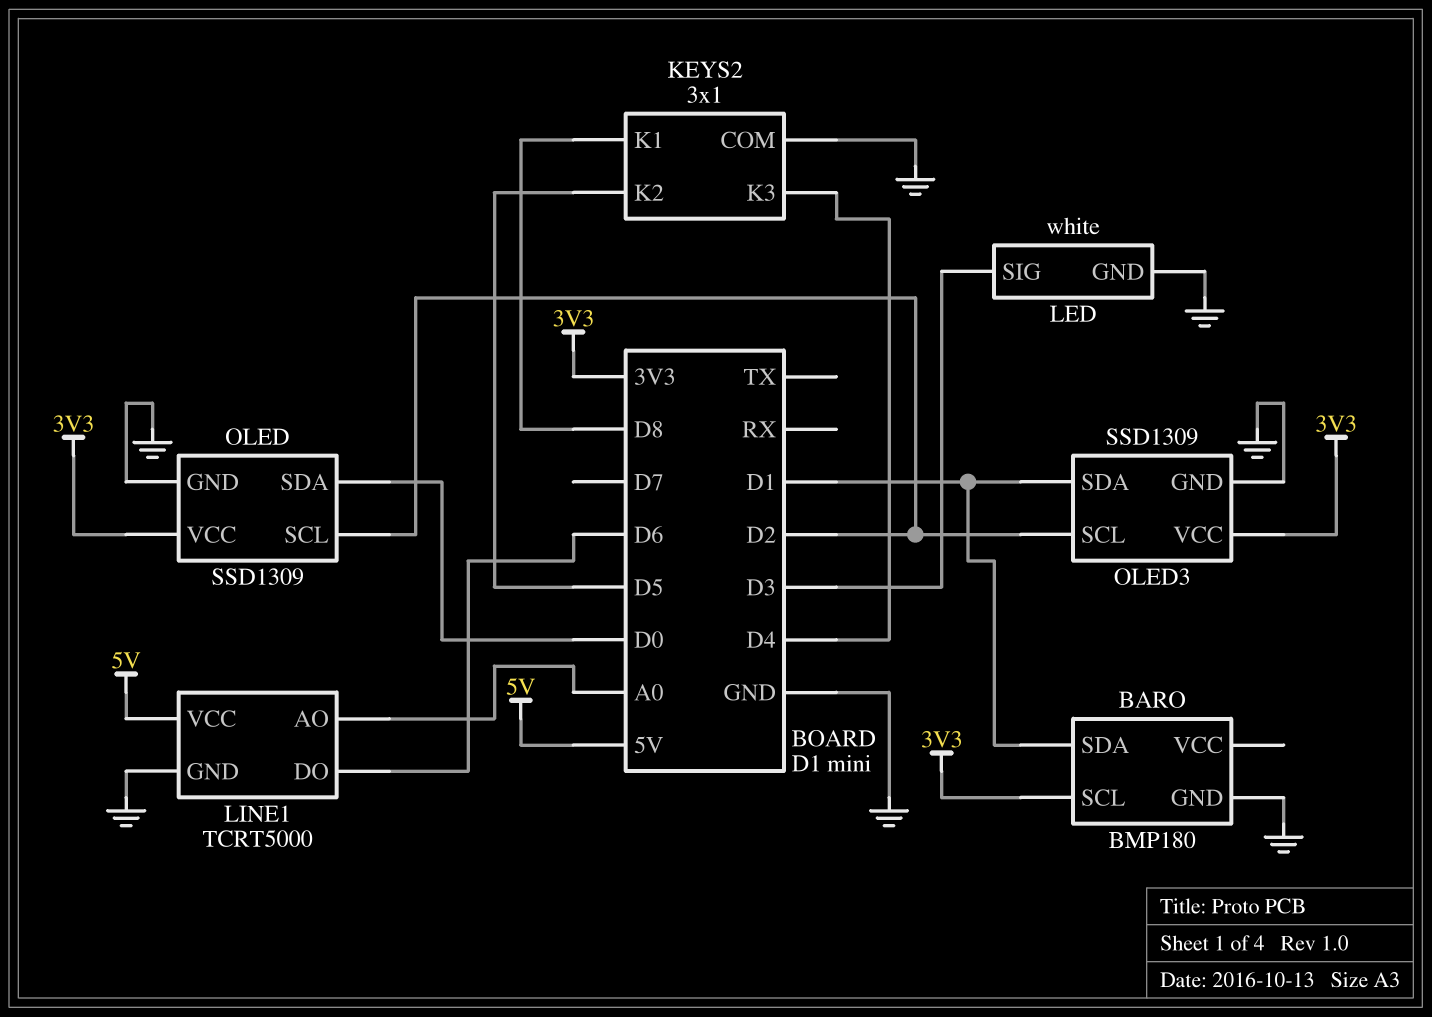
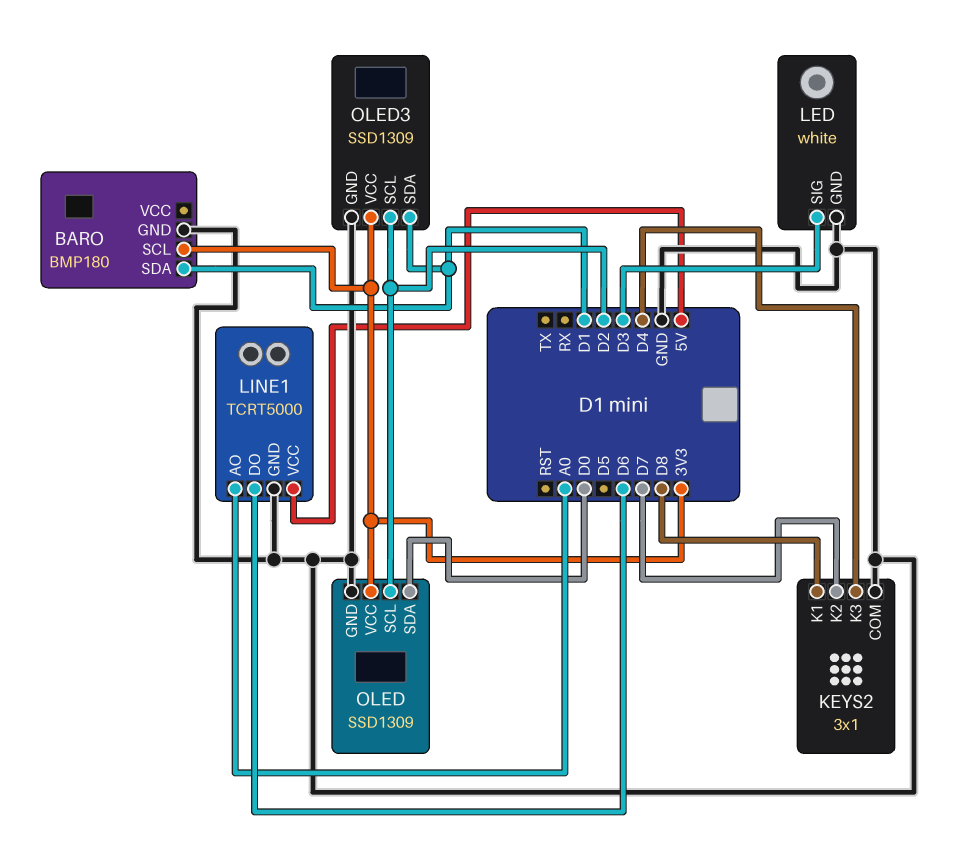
KEYS2 pin K2: D5 -> D7

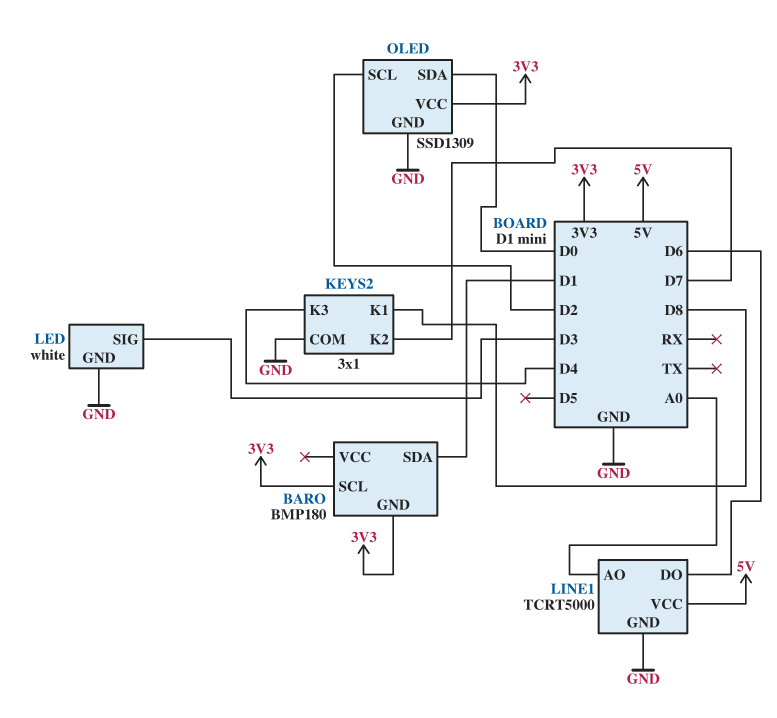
BARO pin GND: GND -> 3V3
OLED3: SSD1309 -> none
OLED3 pin GND: GND -> none
OLED3 pin SCL: D2 -> none
OLED3 pin SDA: D1 -> none
OLED3 pin VCC: 3V3 -> none

